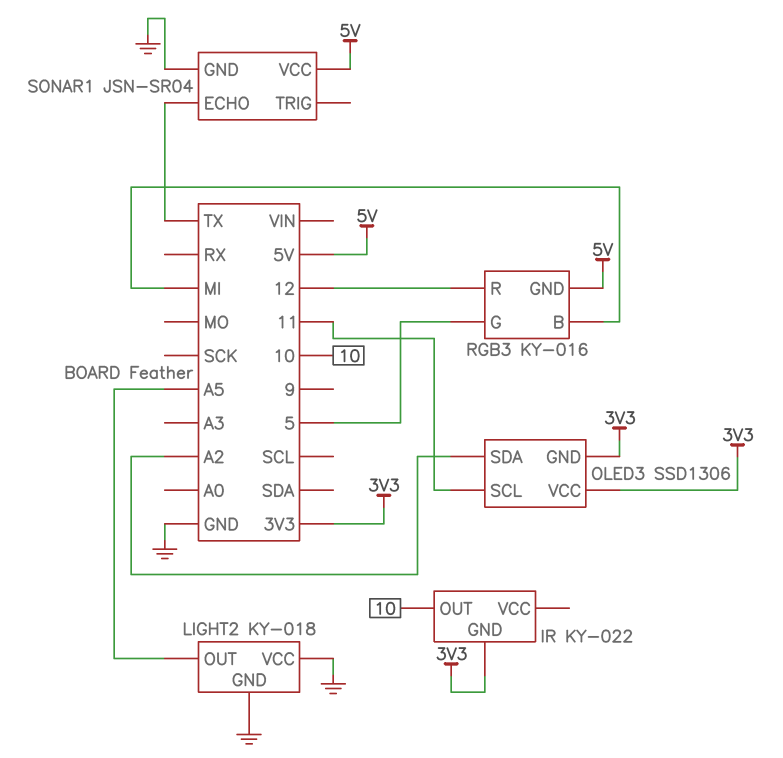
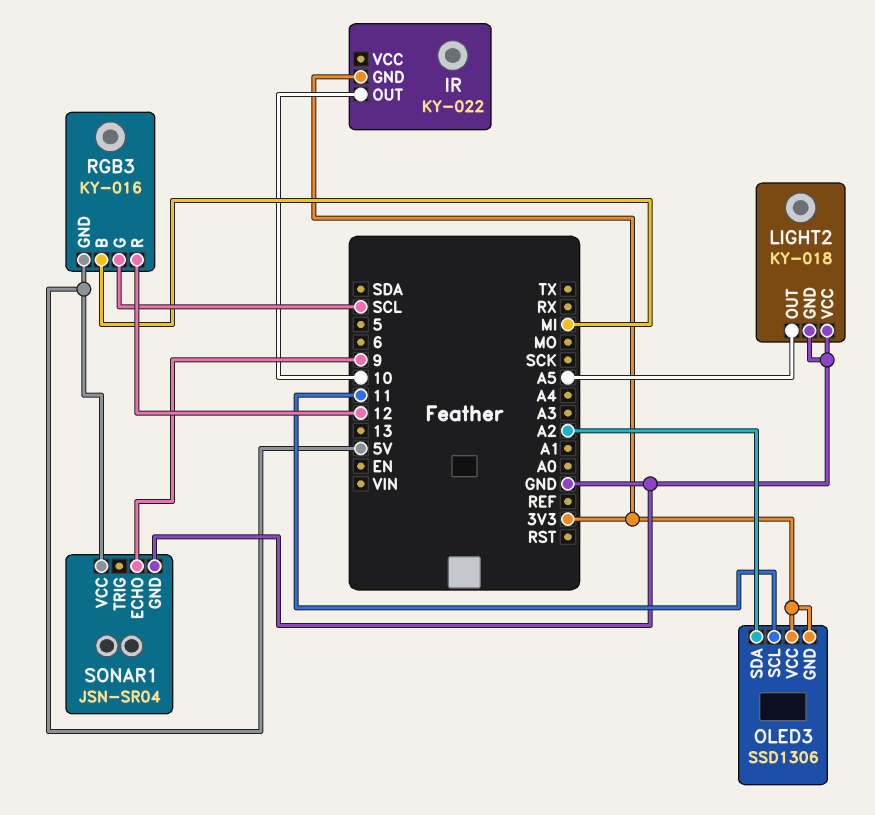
RGB3 pin G: 5 -> SCL
SONAR1 pin ECHO: TX -> 9

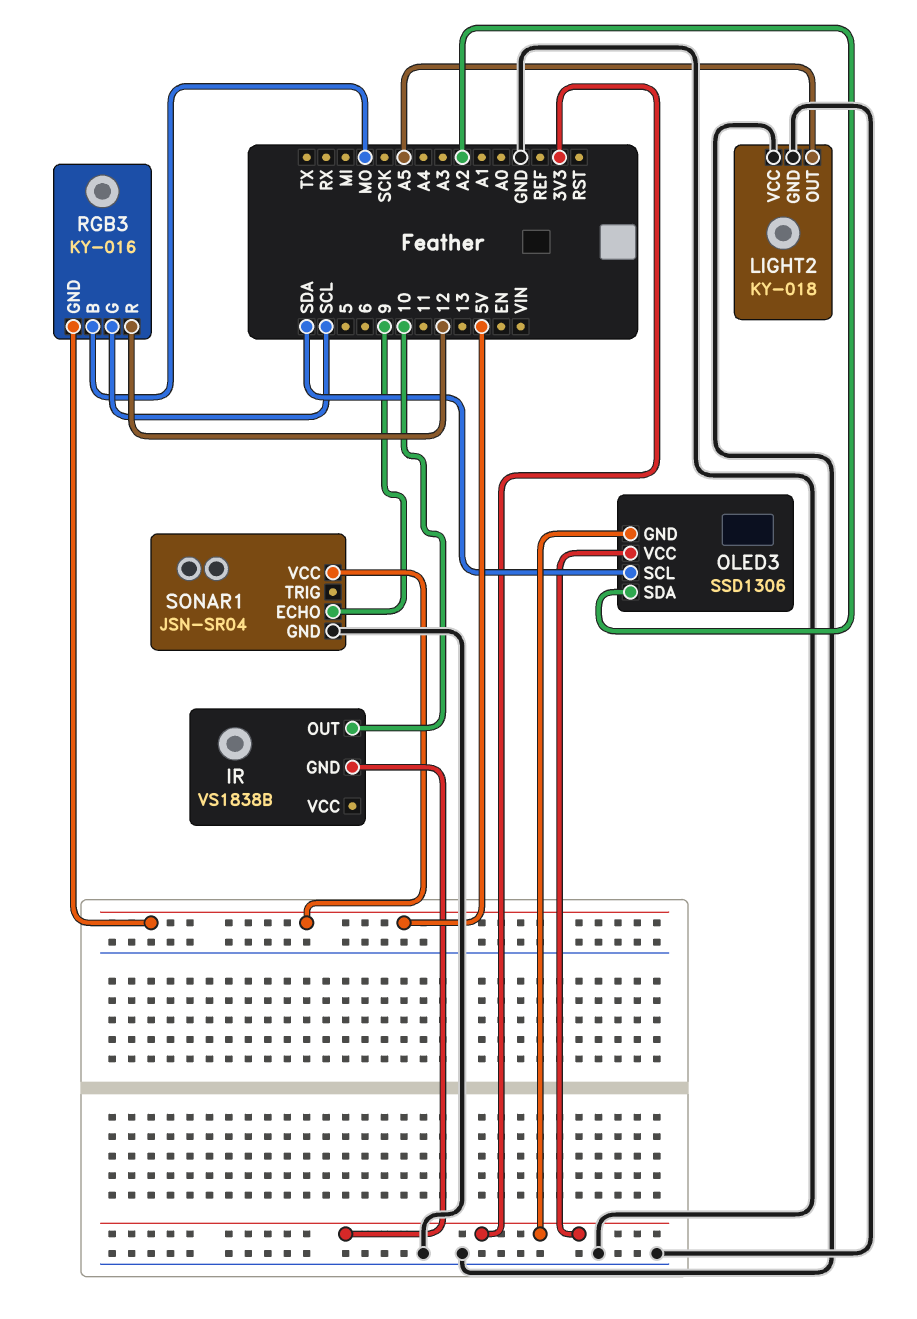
IR: KY-022 -> VS1838B
OLED3 pin SCL: 11 -> SDA
RGB3 pin B: MI -> MO

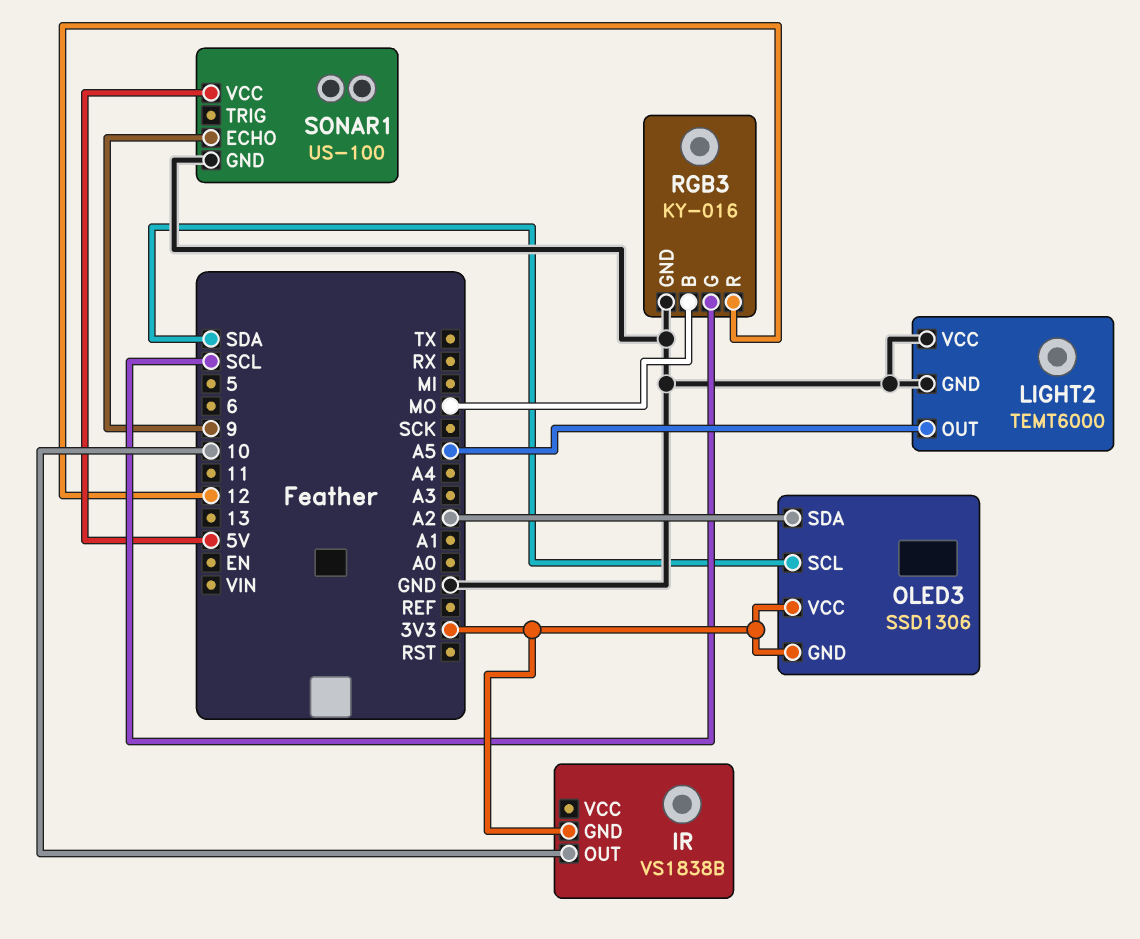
LIGHT2: KY-018 -> TEMT6000
RGB3 pin GND: 5V -> GND
SONAR1: JSN-SR04 -> US-100

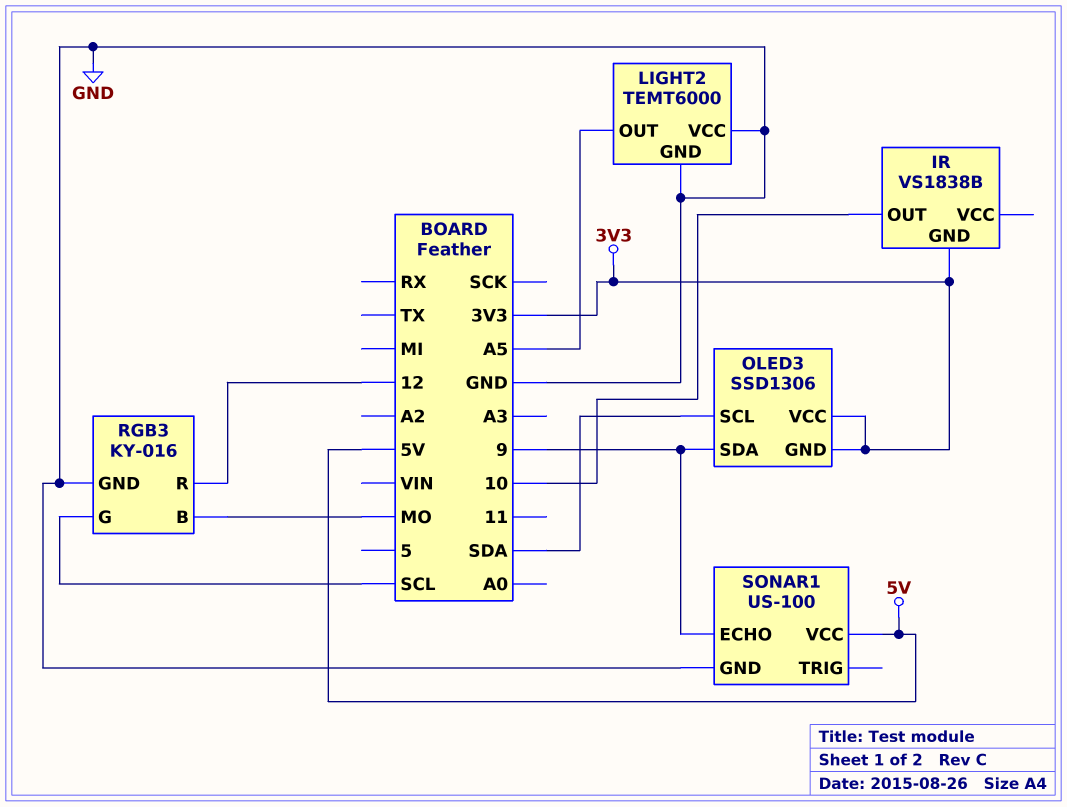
OLED3 pin SDA: A2 -> 9

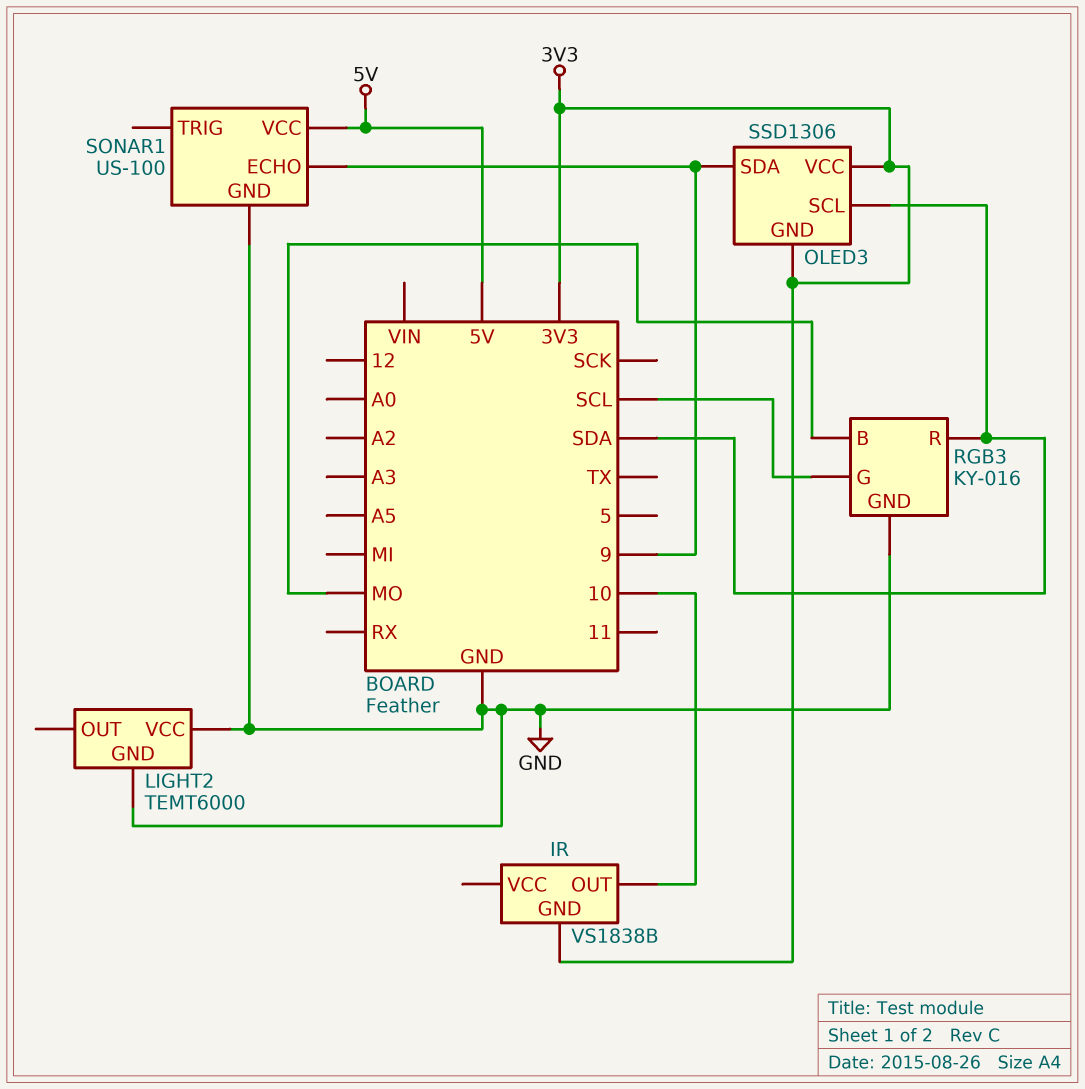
LIGHT2 pin OUT: A5 -> none
RGB3 pin R: 12 -> SDA

